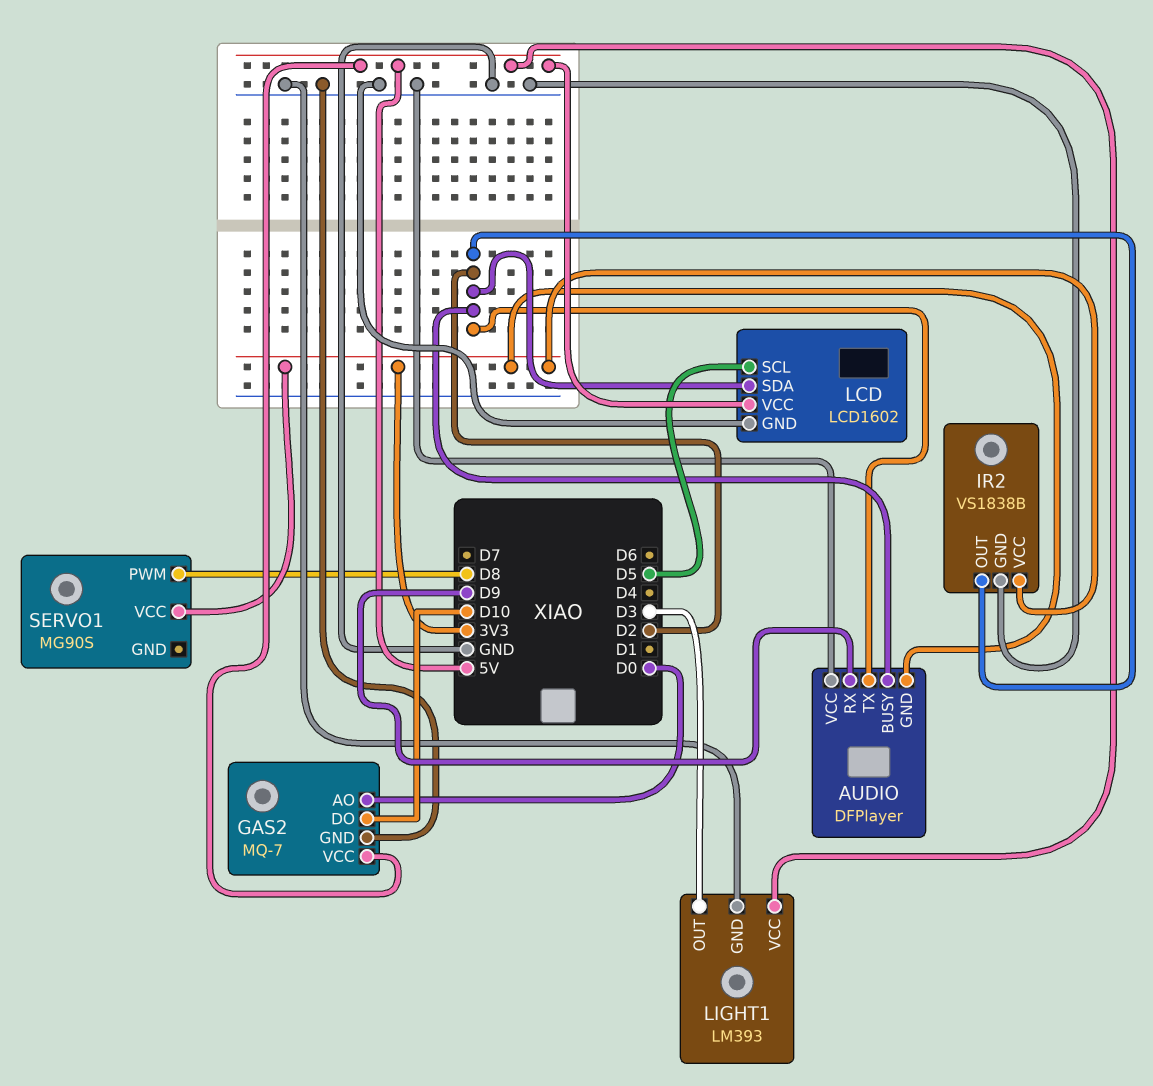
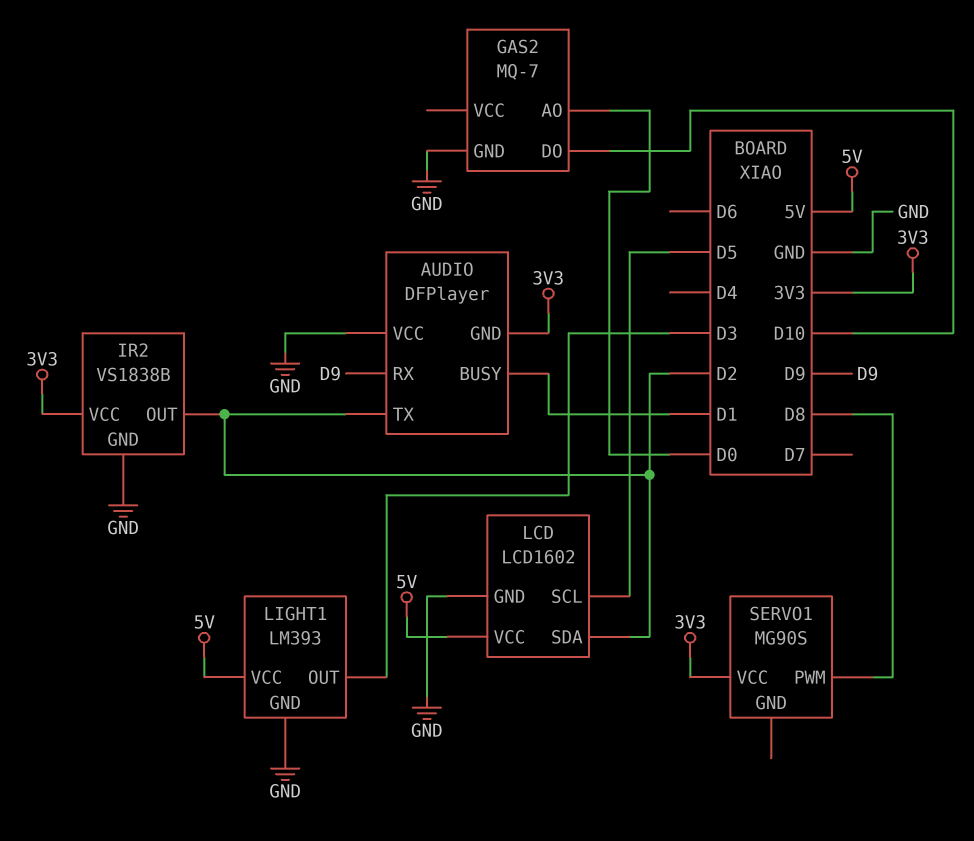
AUDIO pin BUSY: D2 -> D1
GAS2 pin VCC: 5V -> none

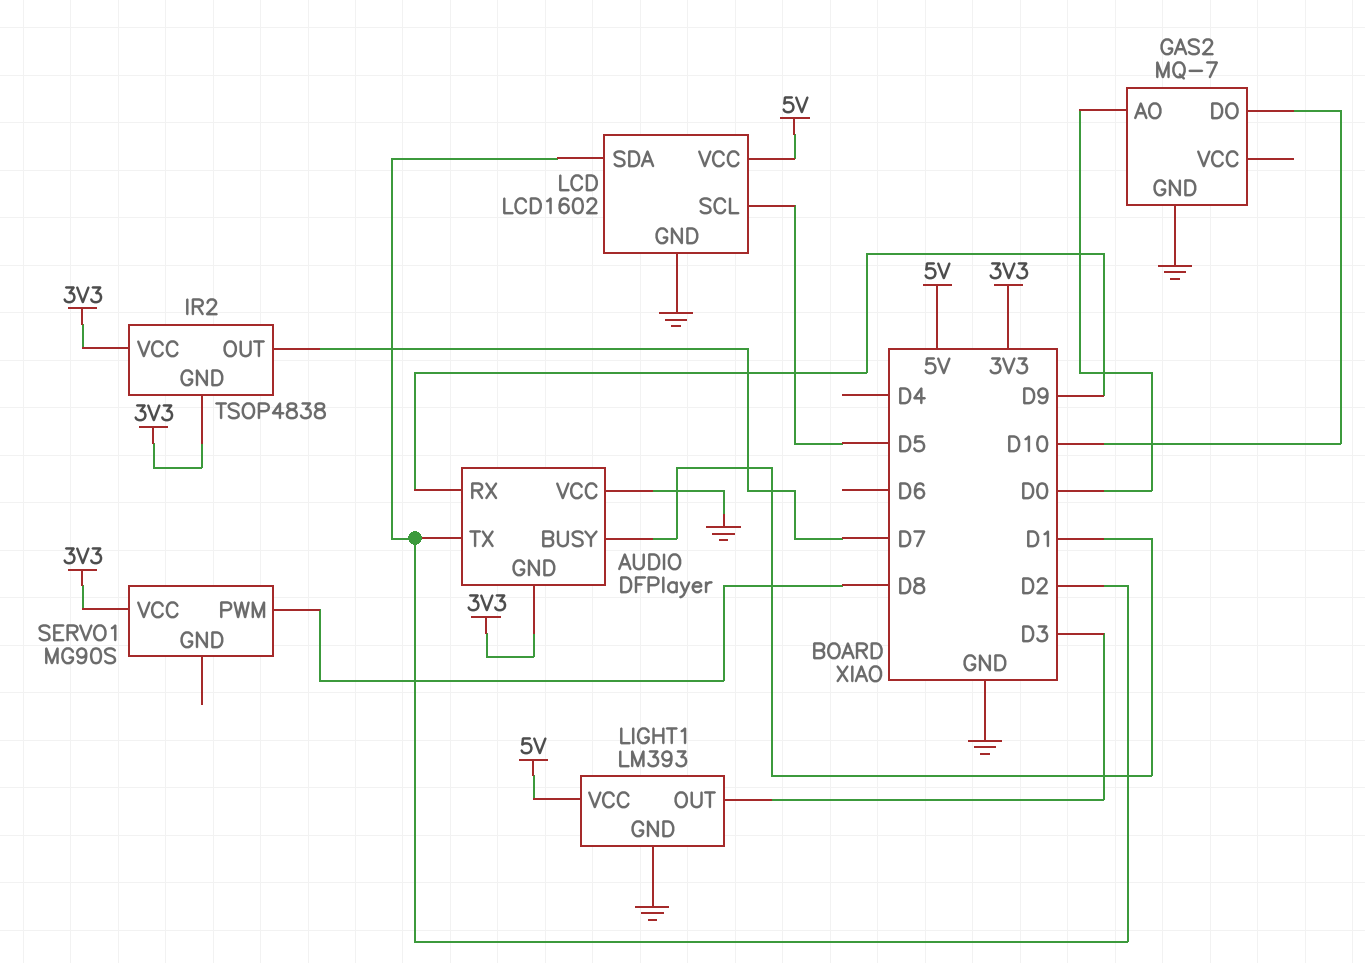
IR2: VS1838B -> TSOP4838
IR2 pin GND: GND -> 3V3
IR2 pin OUT: D2 -> D7

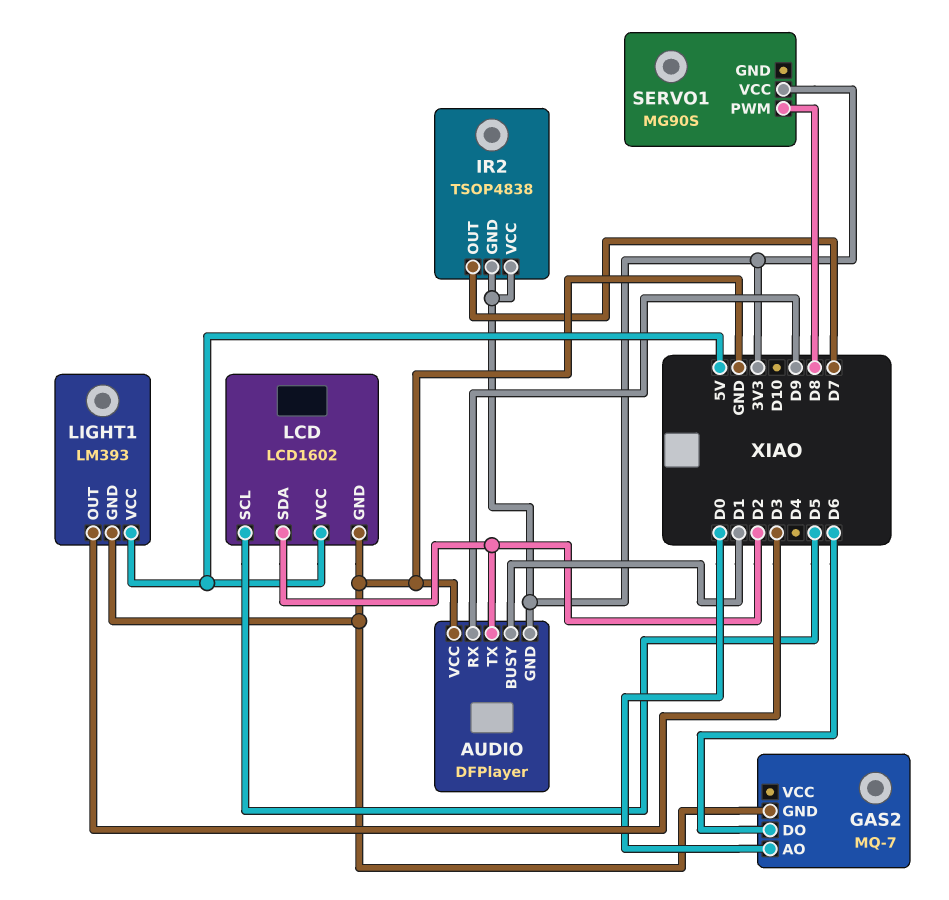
GAS2 pin DO: D10 -> D6

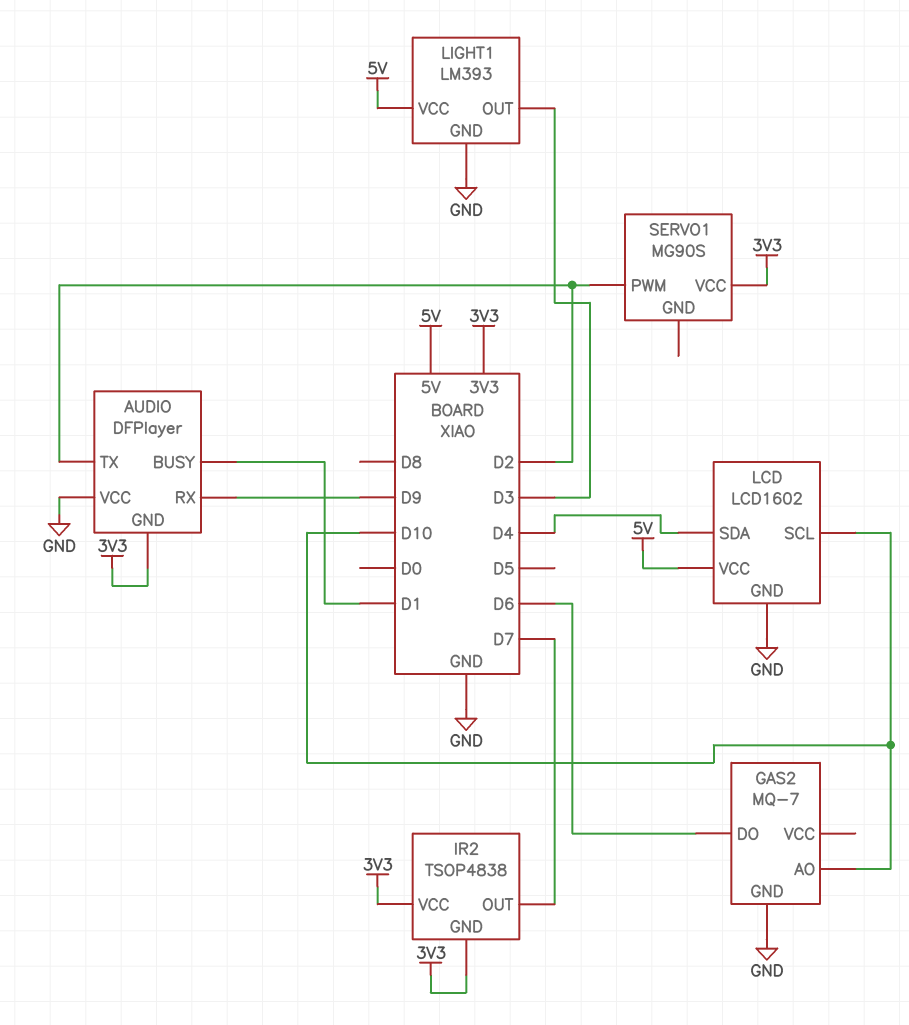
GAS2 pin AO: D0 -> D10
LCD pin SCL: D5 -> D10
LCD pin SDA: D2 -> D4
SERVO1 pin PWM: D8 -> D2

